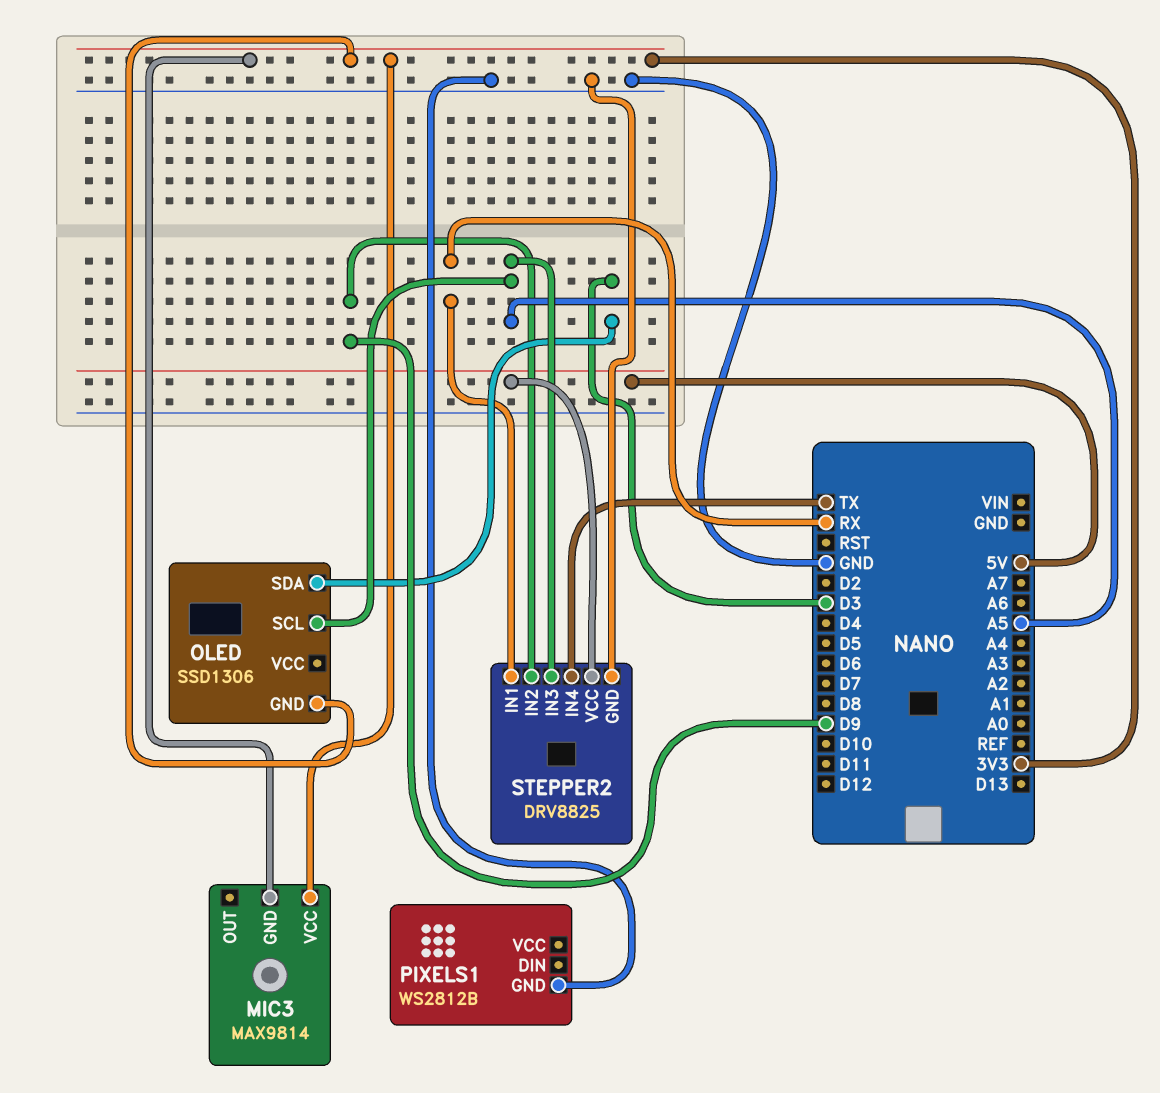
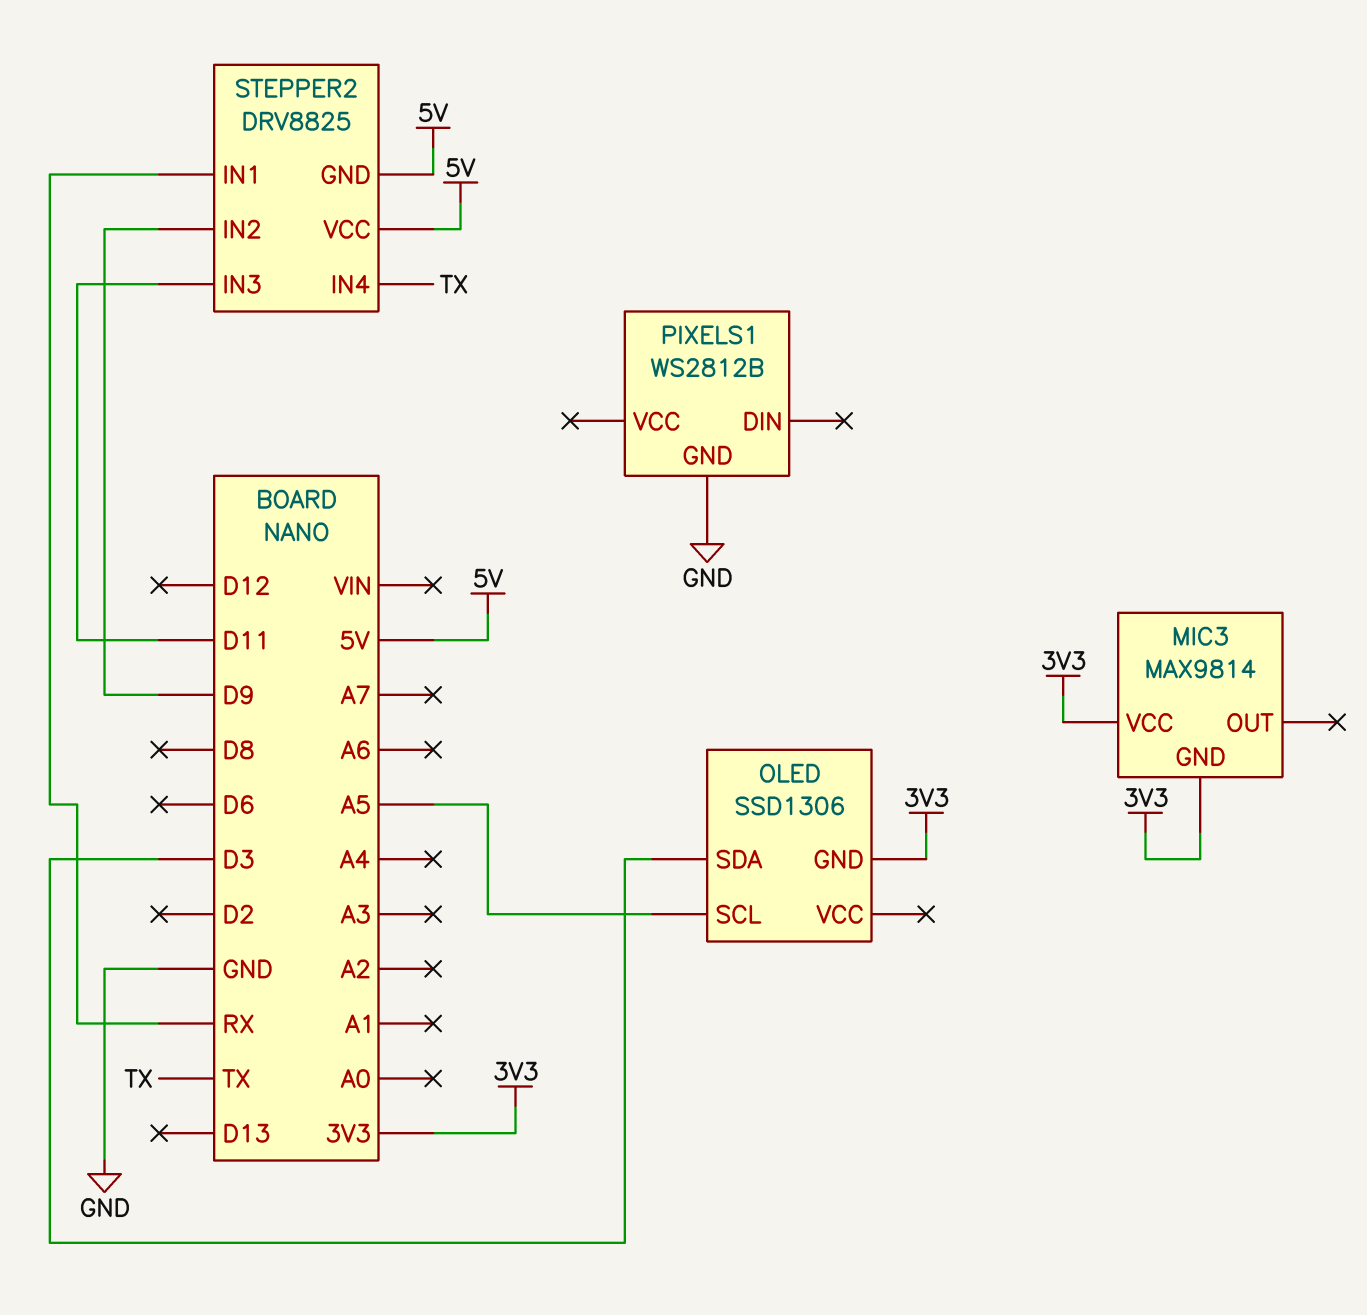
STEPPER2 pin GND: GND -> 5V
STEPPER2 pin IN3: A5 -> D11

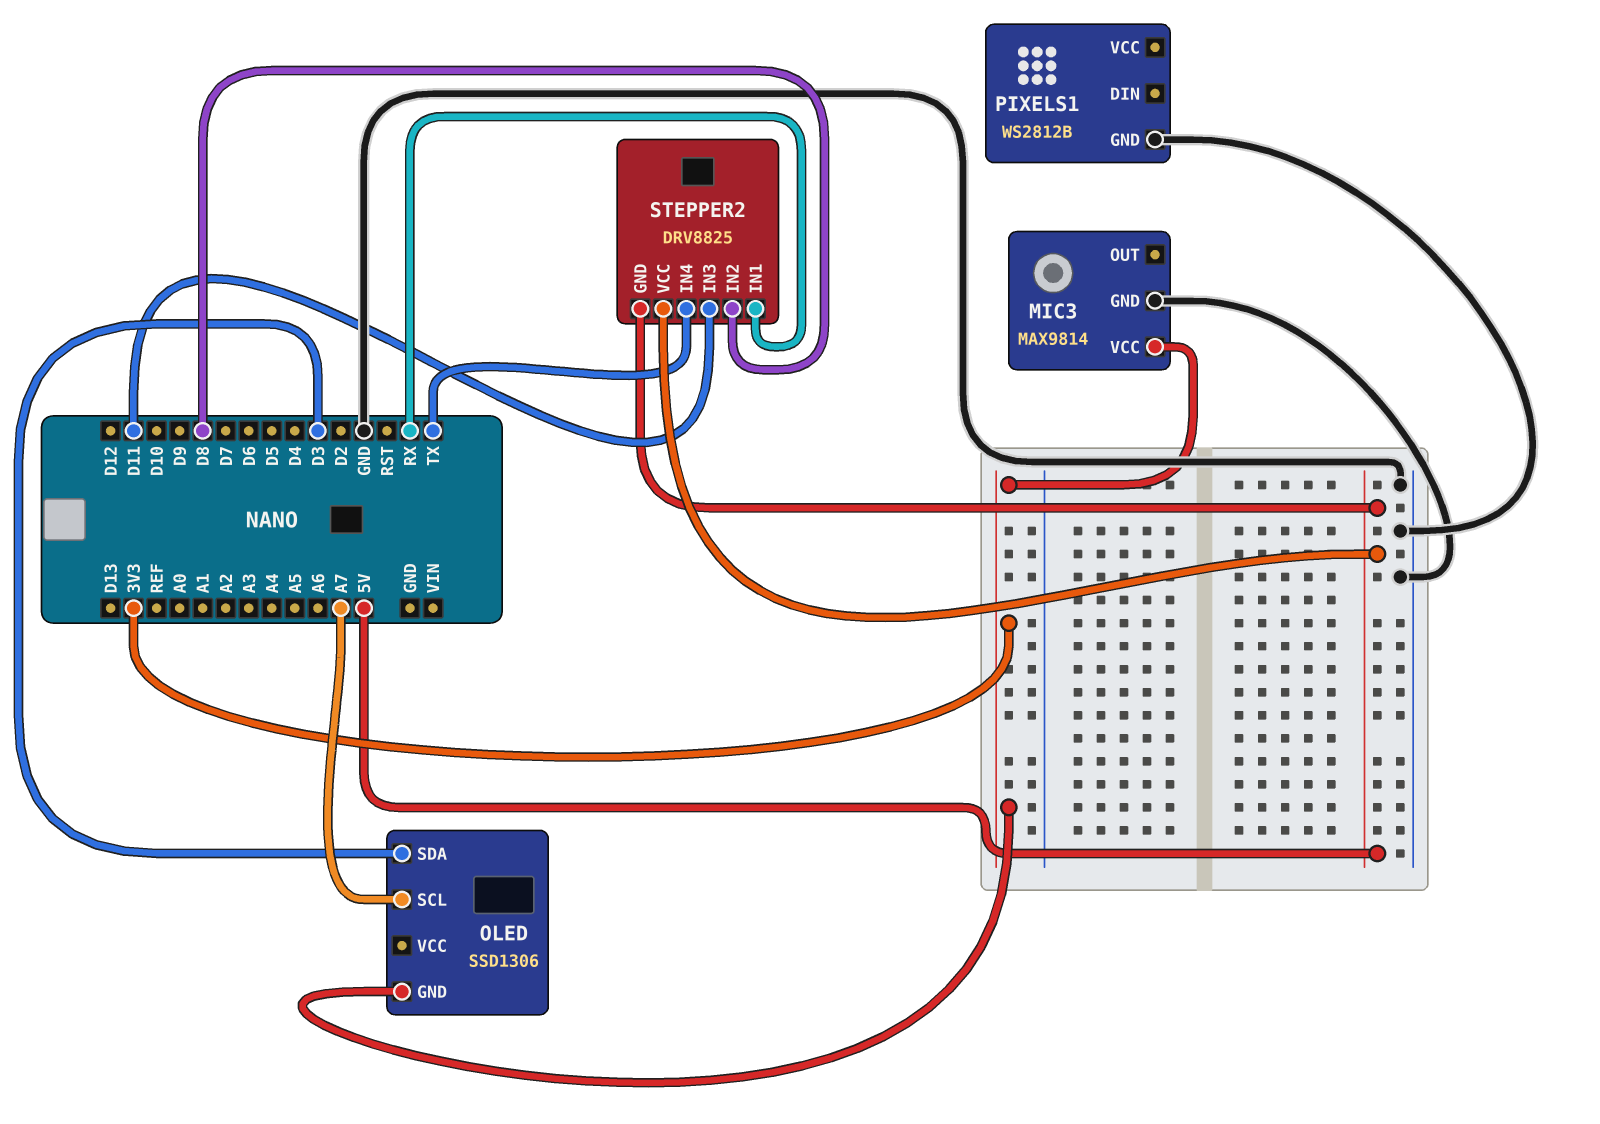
MIC3 pin GND: 3V3 -> GND
OLED pin SCL: A5 -> A7
STEPPER2 pin IN2: D9 -> D8

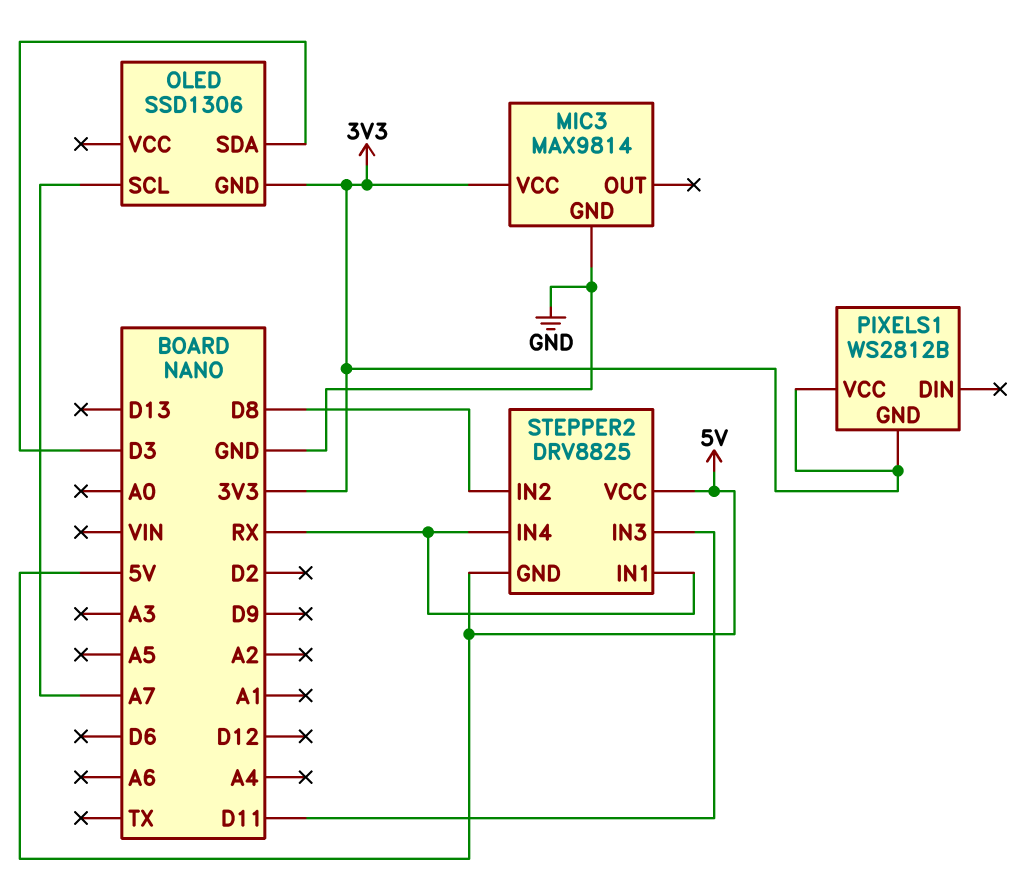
PIXELS1 pin GND: GND -> 3V3
PIXELS1 pin VCC: none -> 3V3
STEPPER2 pin IN4: TX -> RX

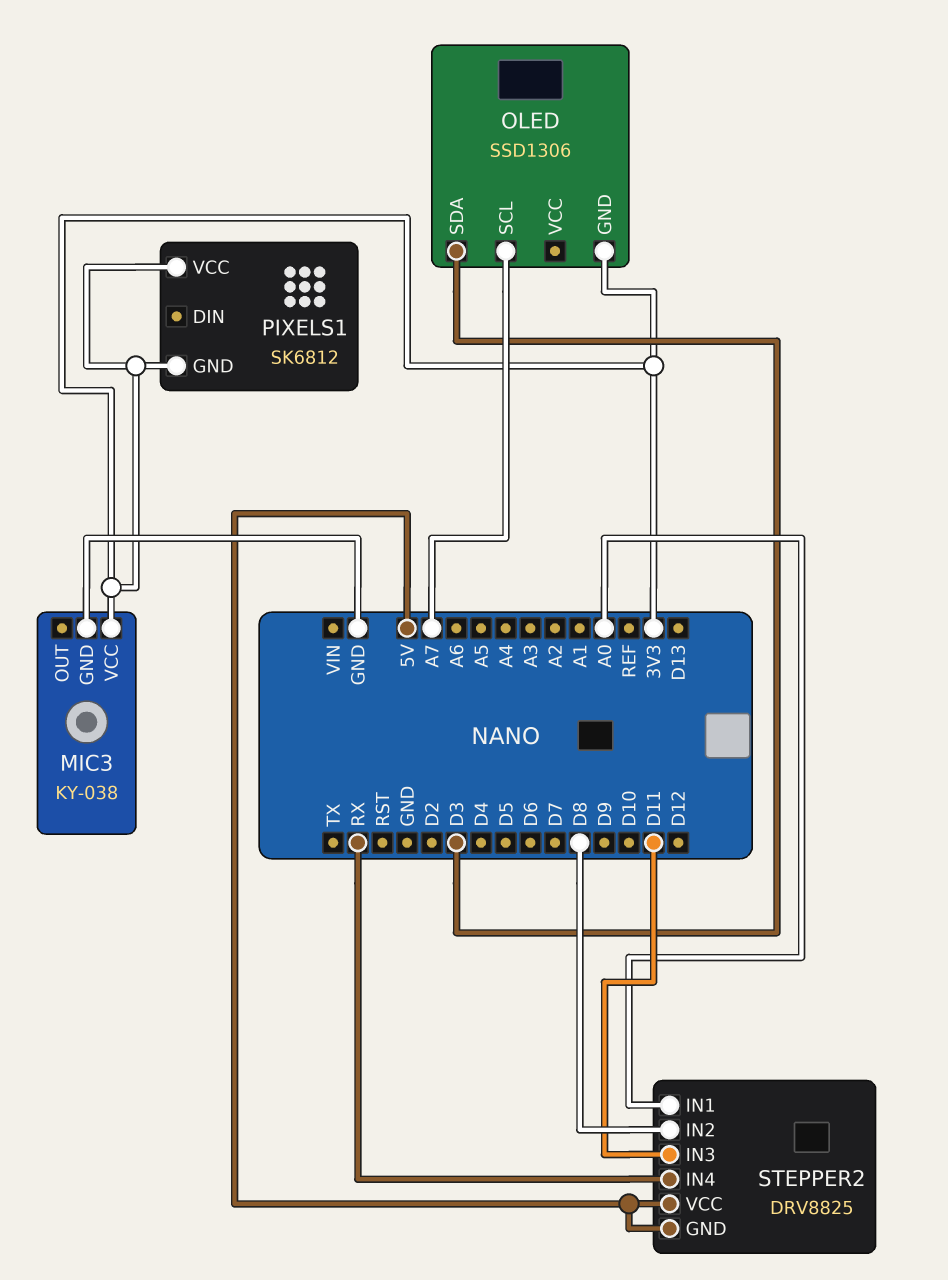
MIC3: MAX9814 -> KY-038
PIXELS1: WS2812B -> SK6812
STEPPER2 pin IN1: RX -> A0

